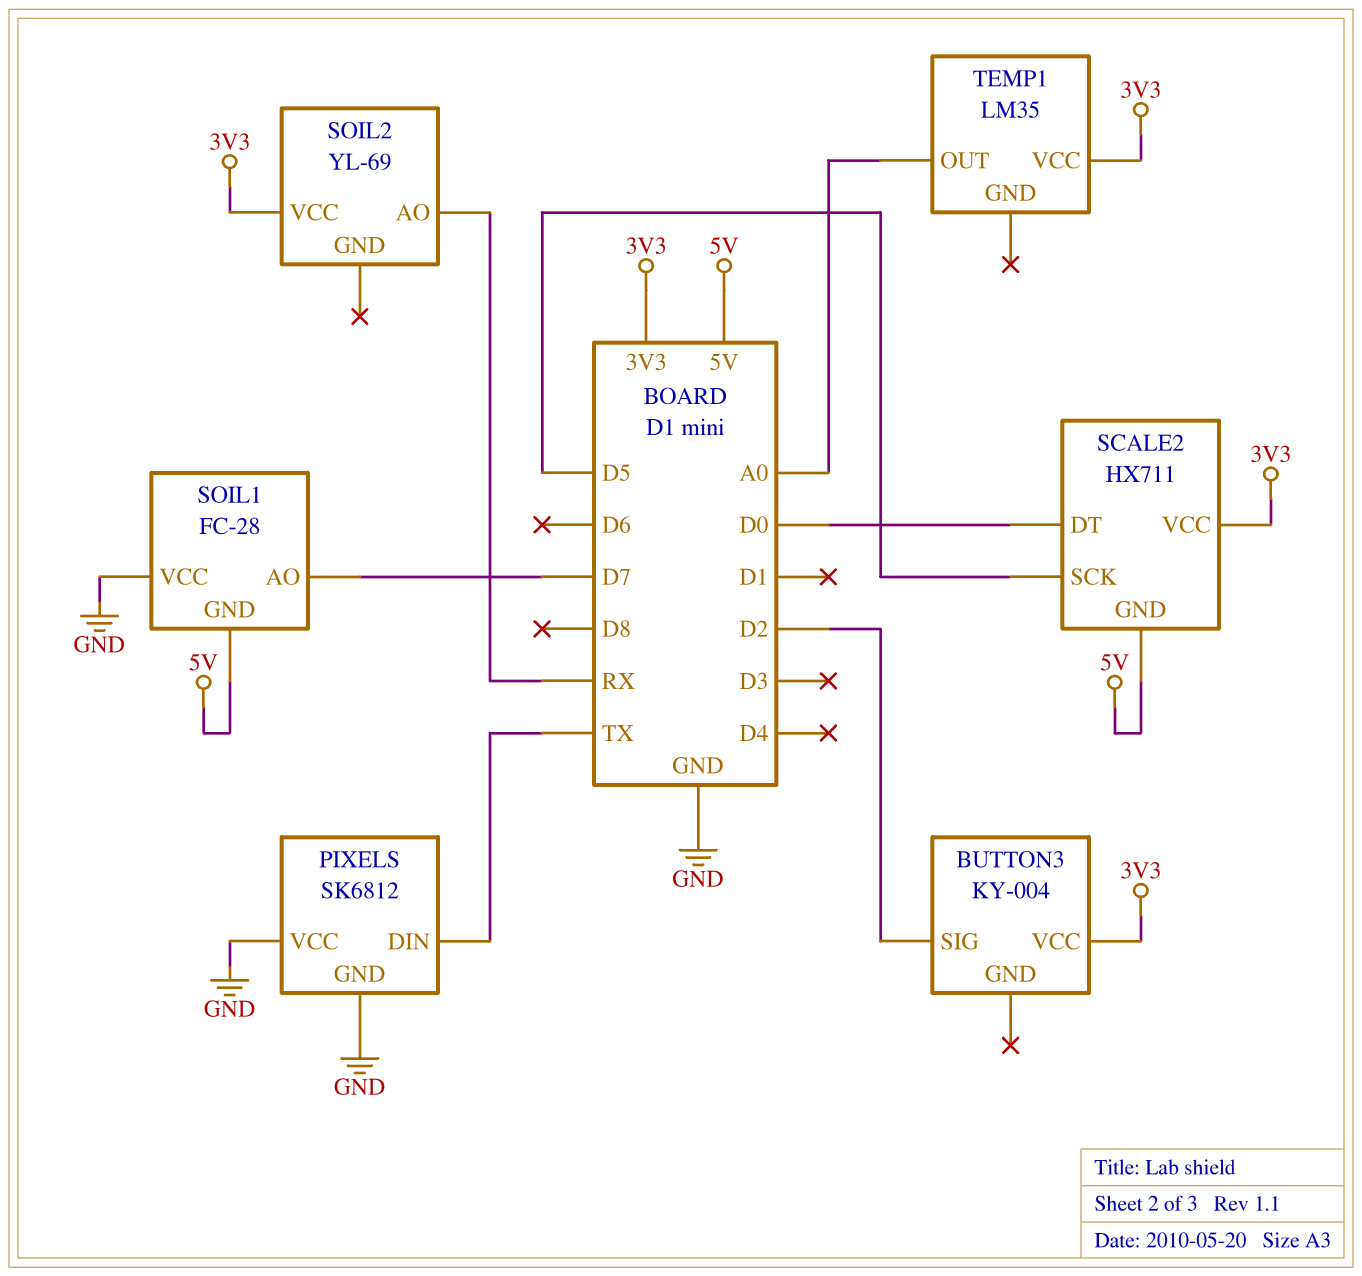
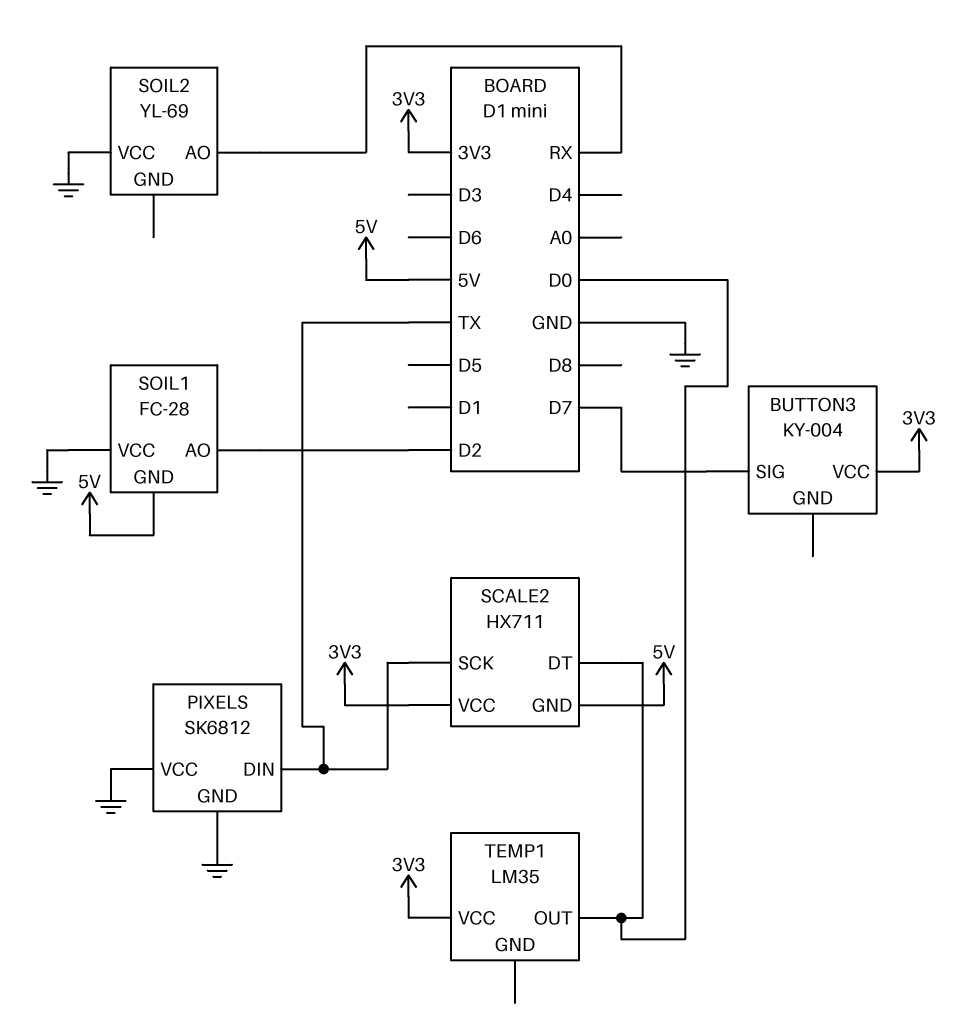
BUTTON3 pin SIG: D2 -> D7
SCALE2 pin SCK: D5 -> TX
SOIL1 pin AO: D7 -> D2
SOIL2 pin VCC: 3V3 -> GND
TEMP1 pin OUT: A0 -> D0

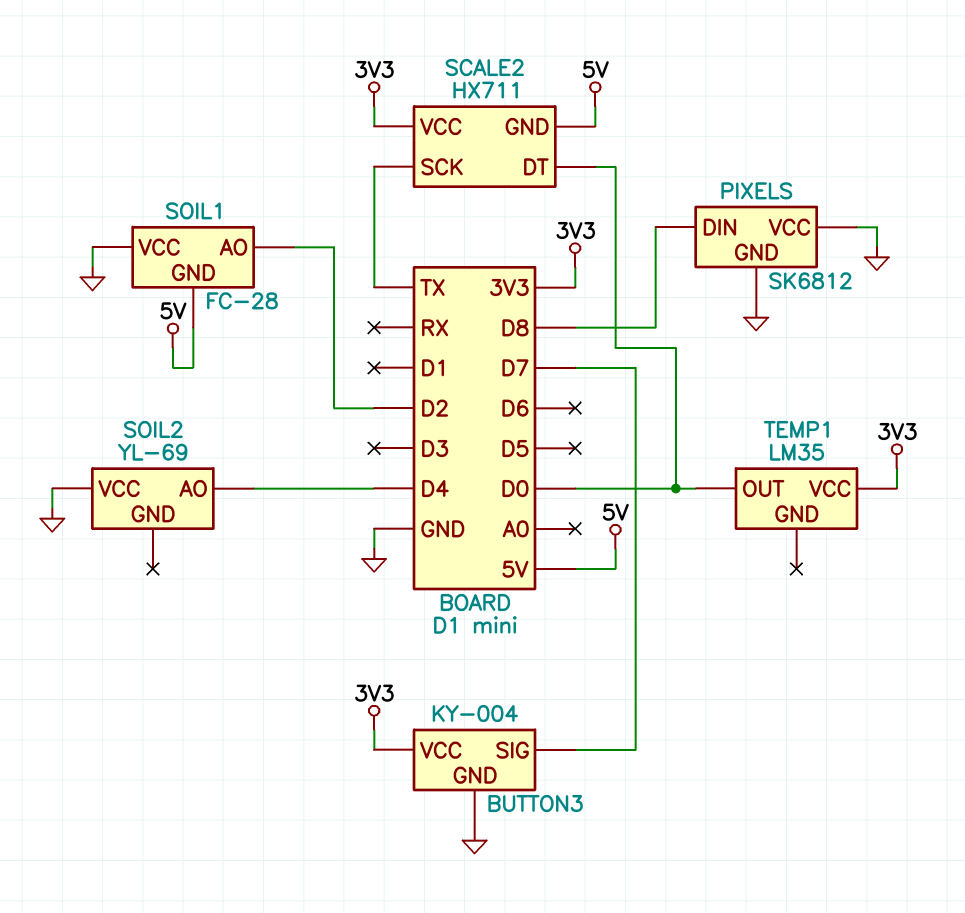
BUTTON3 pin GND: none -> GND
PIXELS pin DIN: TX -> D8
SOIL2 pin AO: RX -> D4

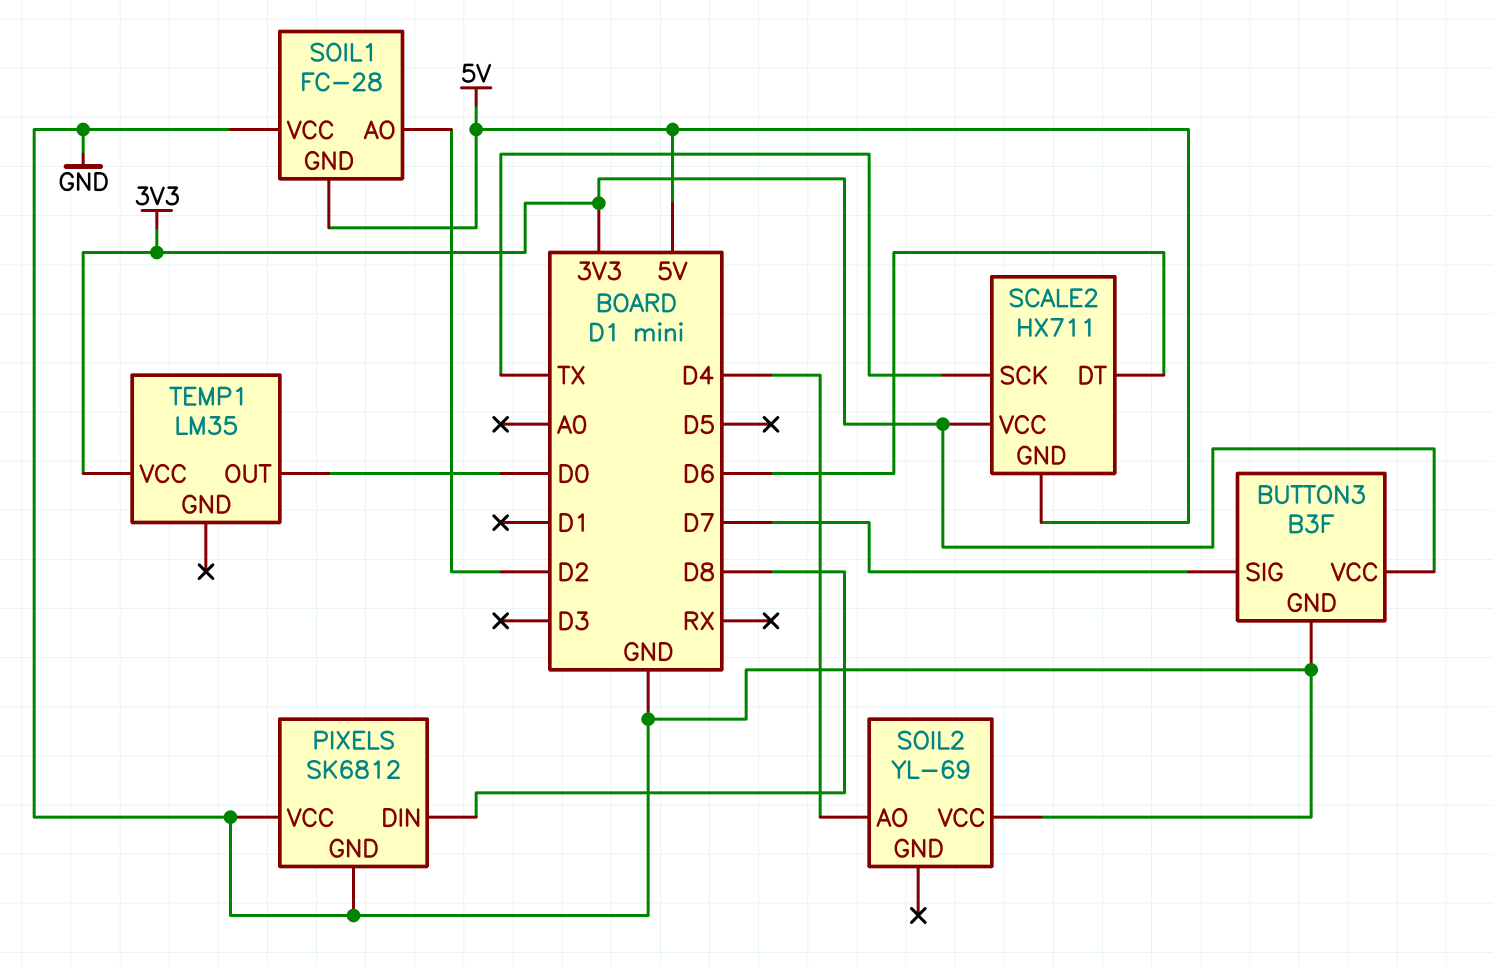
BUTTON3: KY-004 -> B3F
SCALE2 pin DT: D0 -> D6

